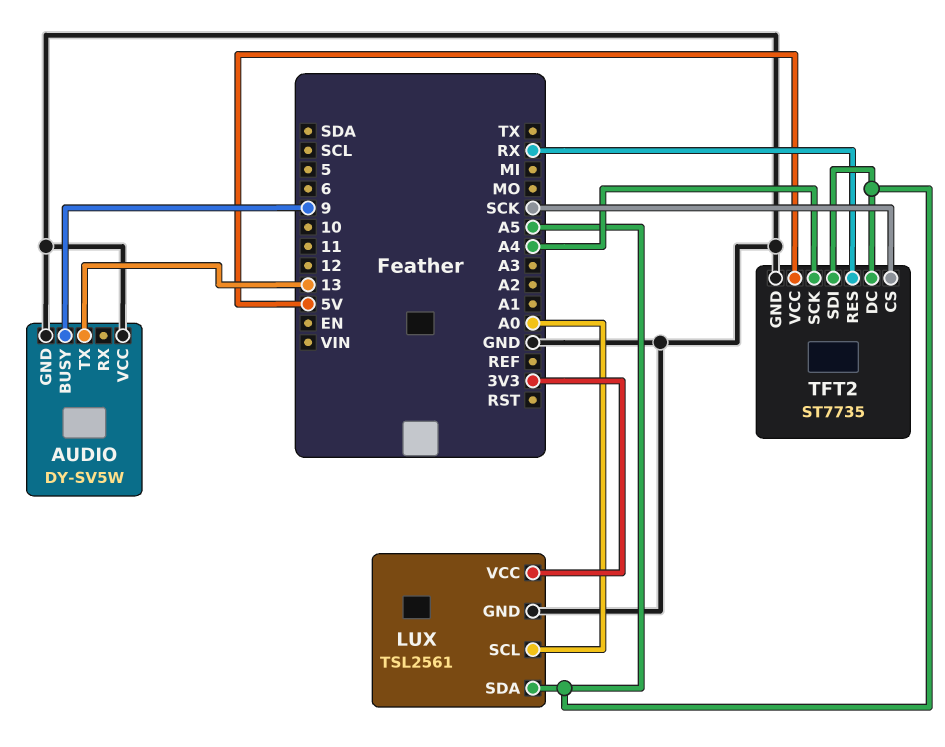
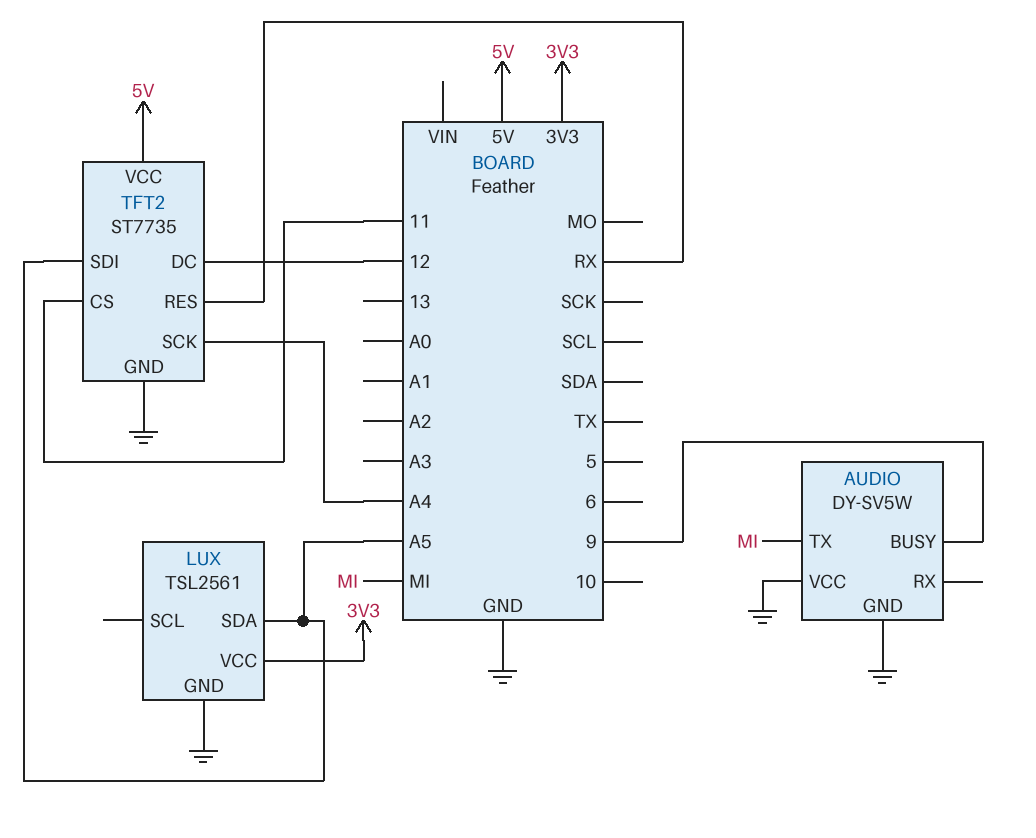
AUDIO pin TX: 13 -> MI
LUX pin SCL: A0 -> none
TFT2 pin CS: SCK -> 11
TFT2 pin DC: A5 -> 12

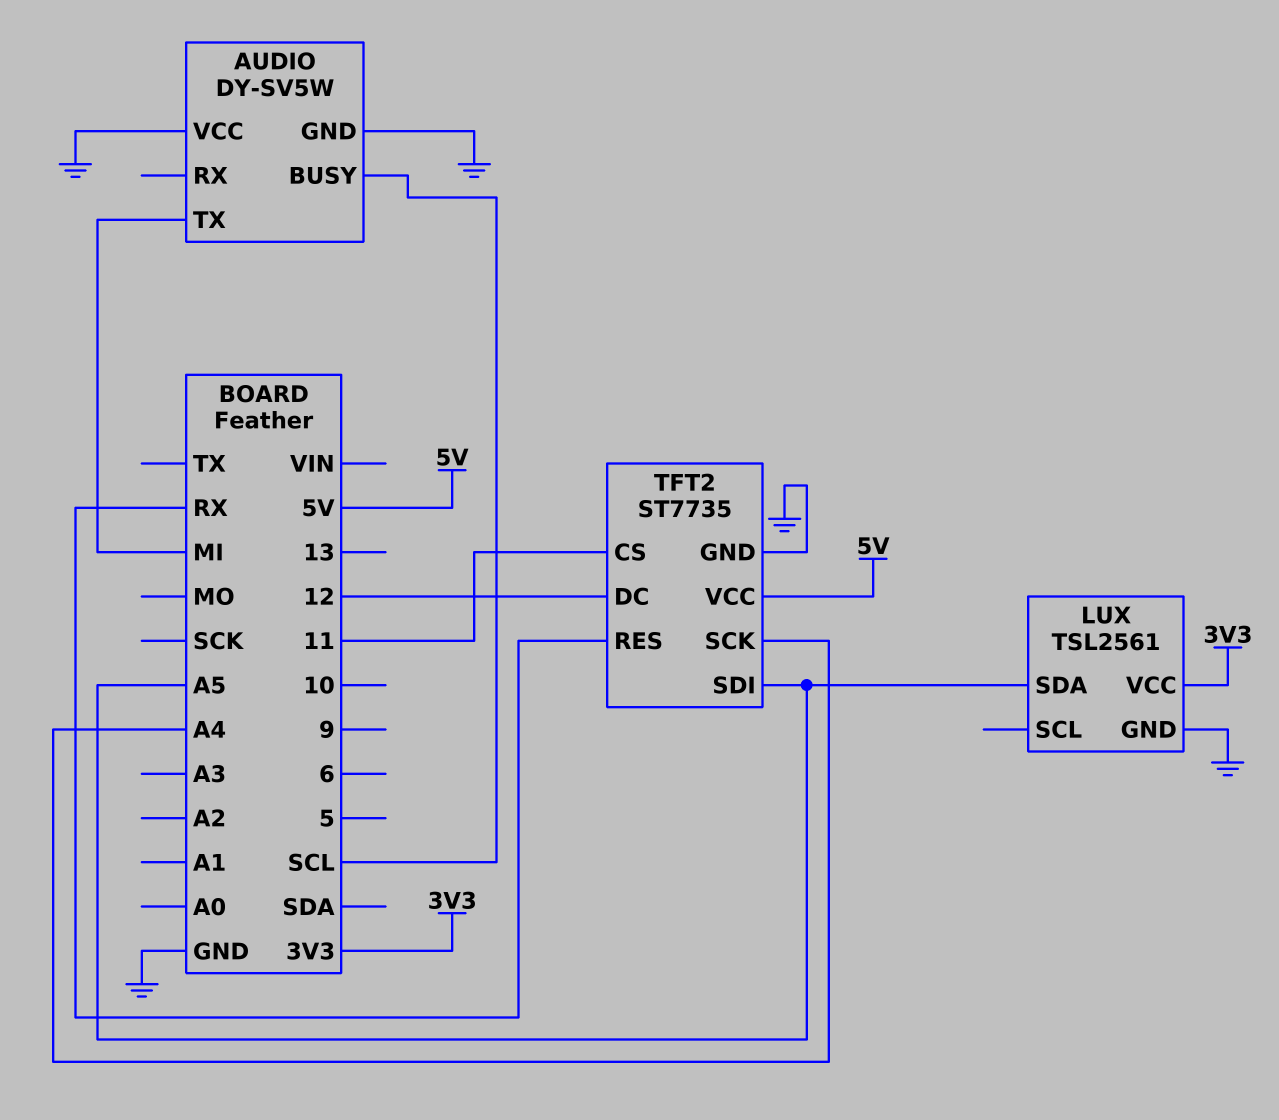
AUDIO pin BUSY: 9 -> SCL

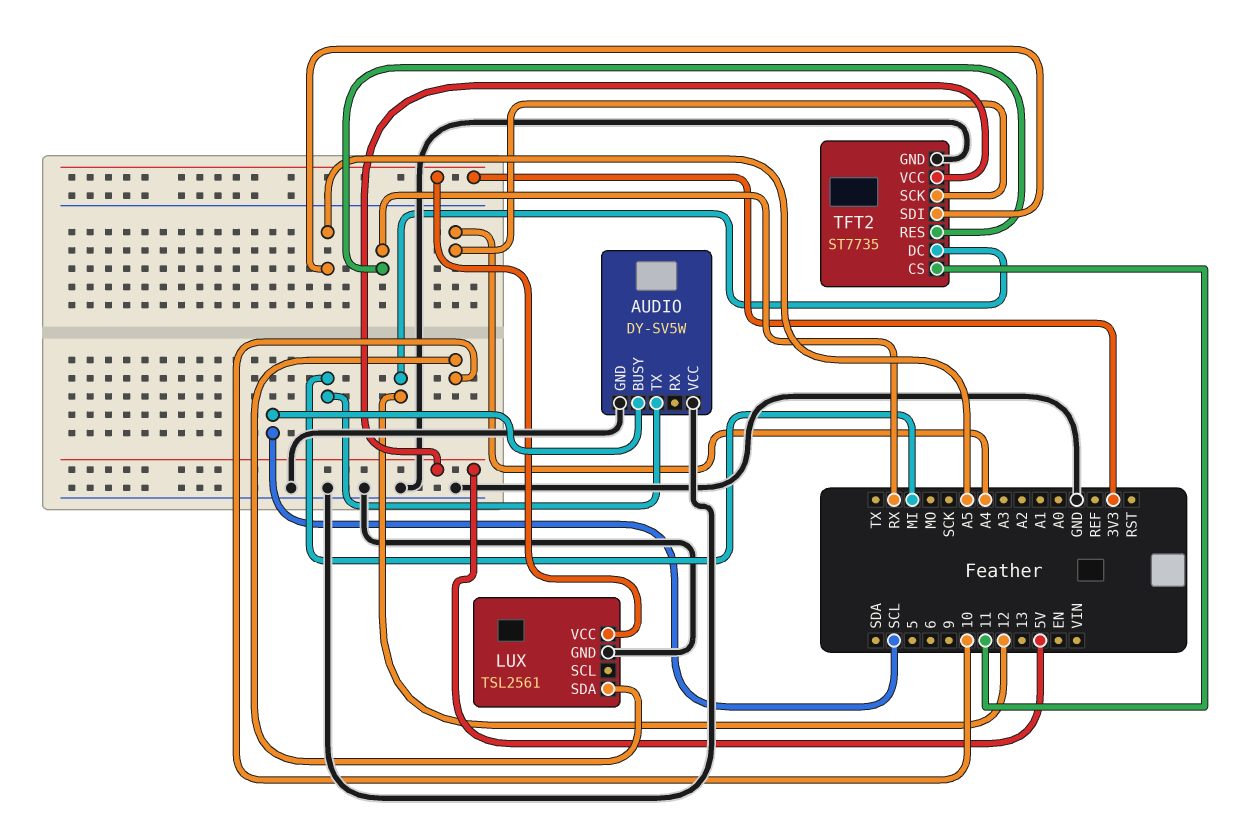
LUX pin SDA: A5 -> 10

